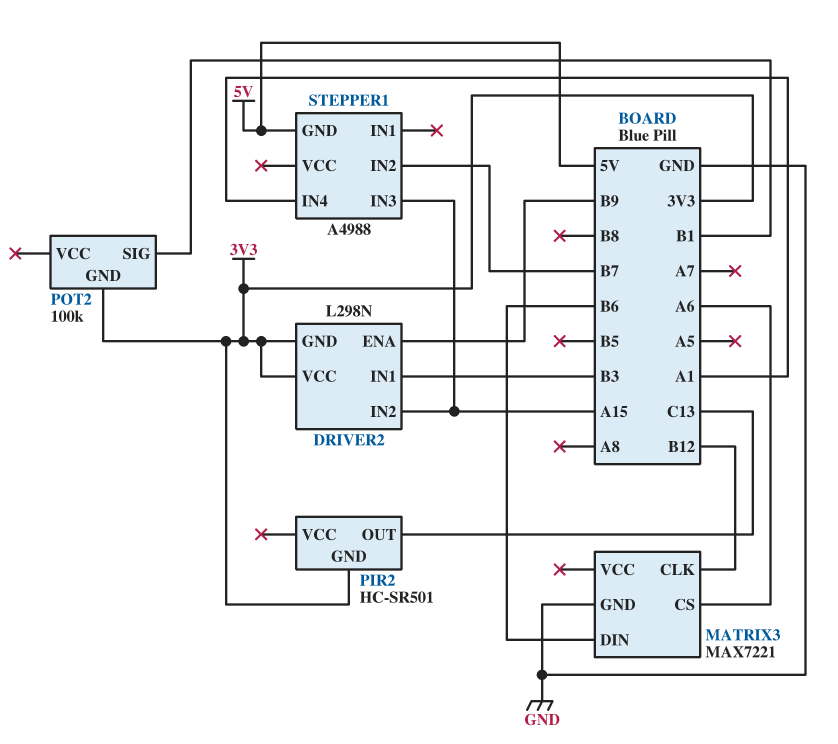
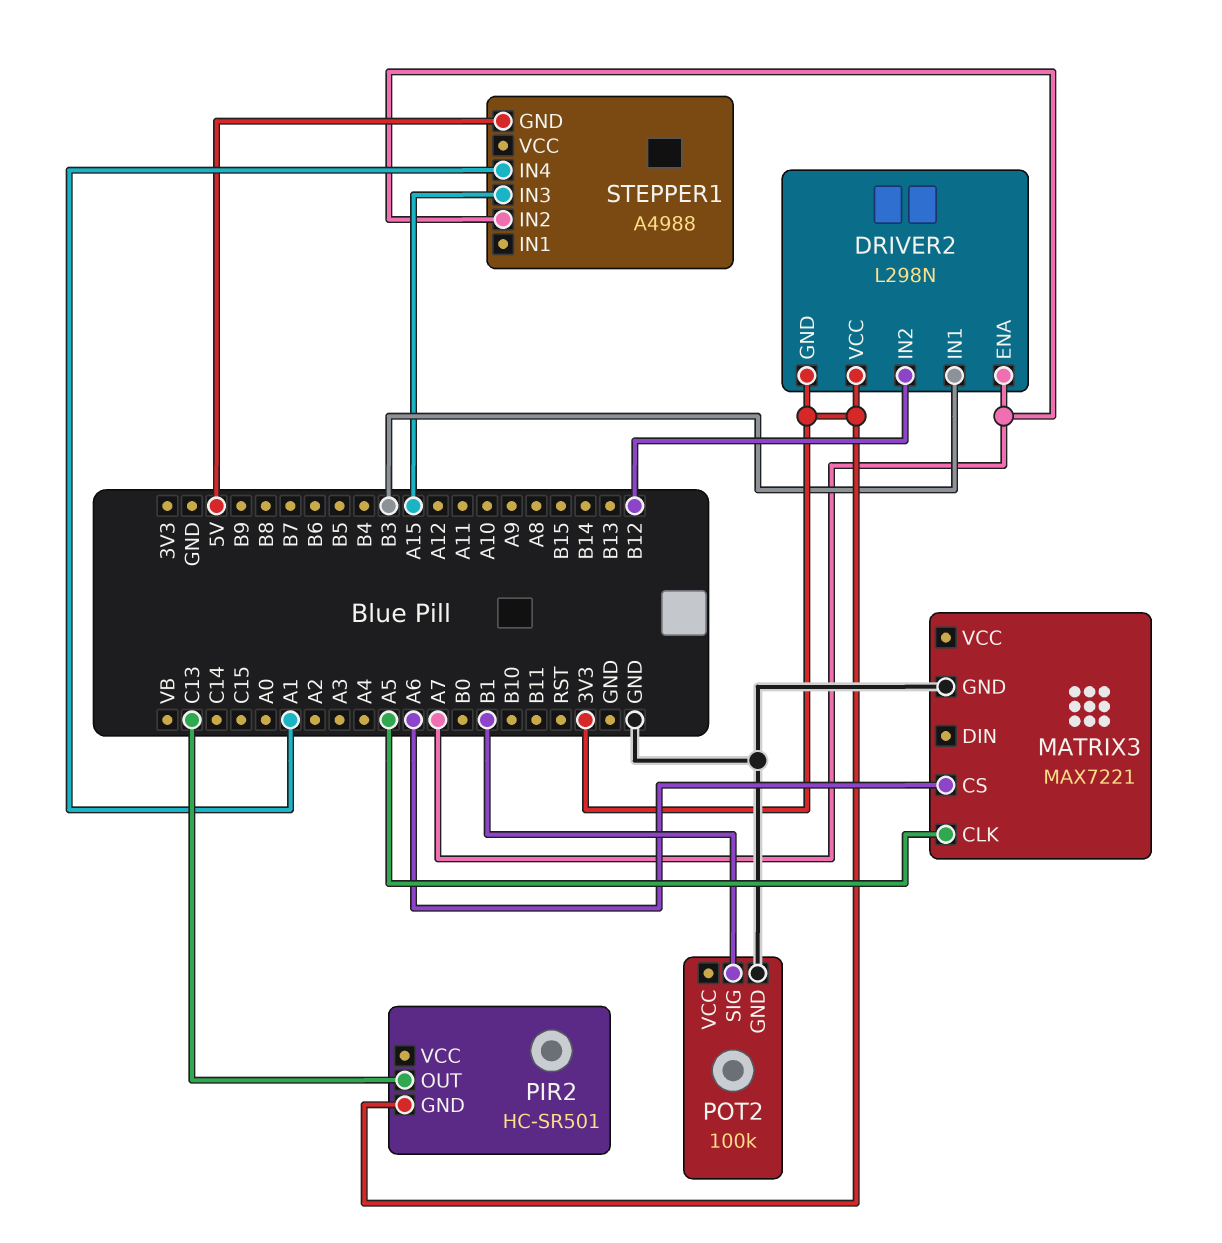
DRIVER2 pin ENA: B9 -> A7
DRIVER2 pin IN2: A15 -> B12
MATRIX3 pin CLK: B12 -> A5
MATRIX3 pin DIN: B6 -> none
POT2 pin GND: 3V3 -> GND
STEPPER1 pin IN2: B7 -> A7

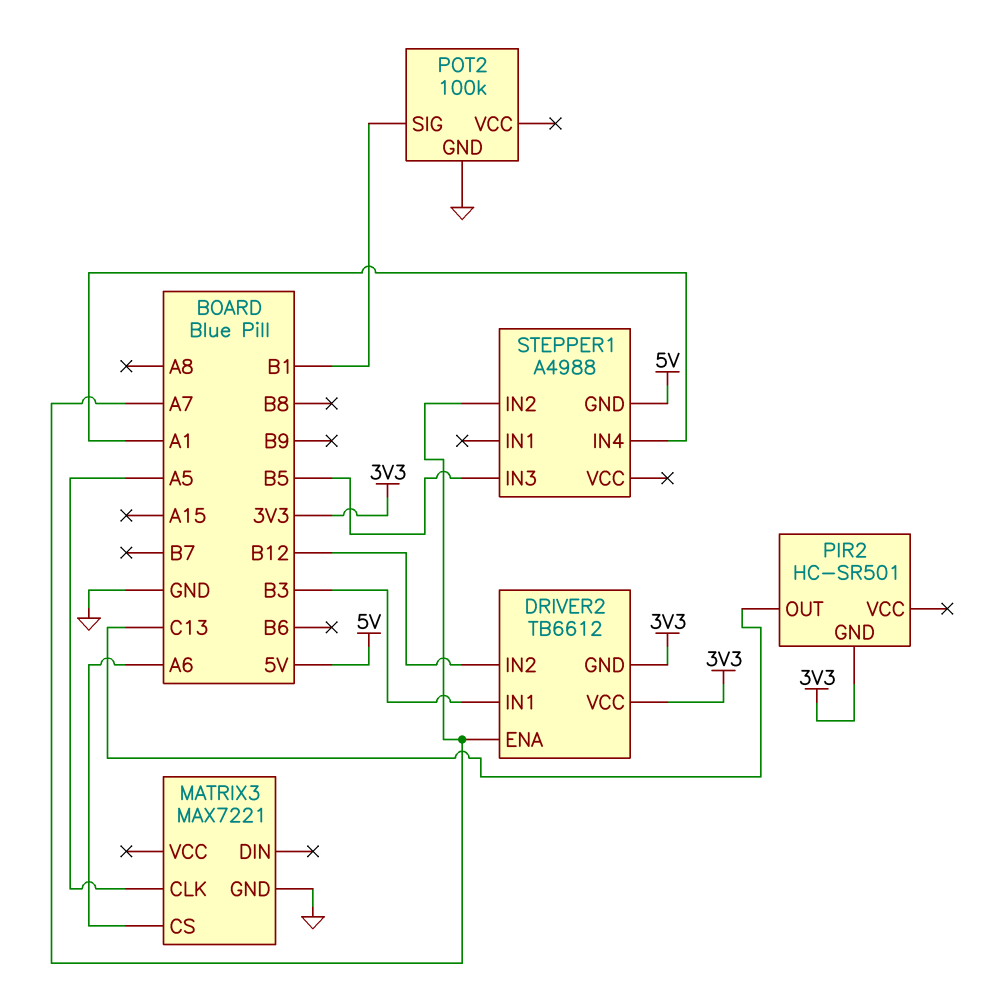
DRIVER2: L298N -> TB6612
STEPPER1 pin IN3: A15 -> B5

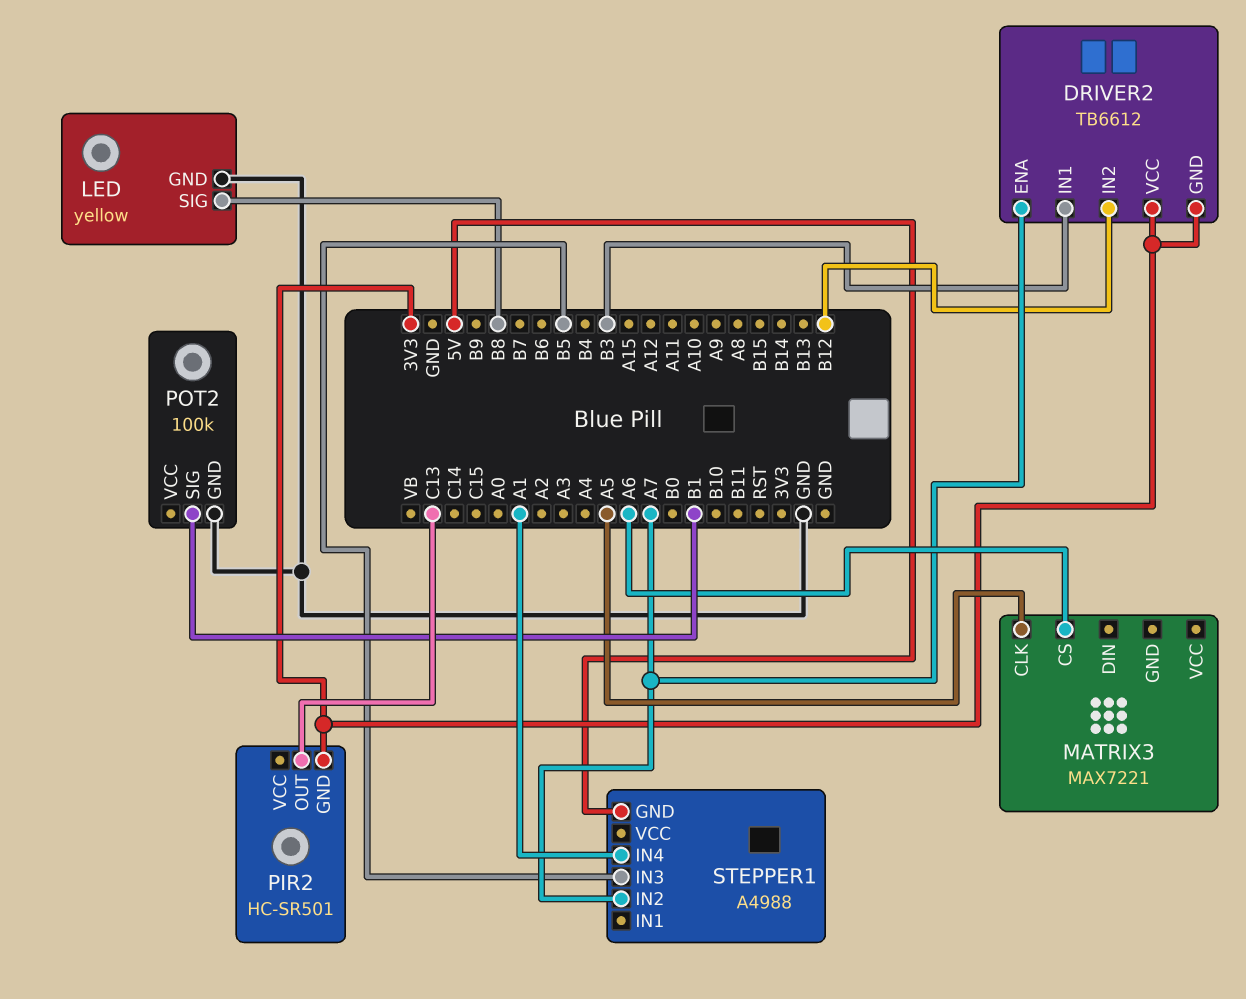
LED: none -> yellow
LED pin GND: none -> GND
LED pin SIG: none -> B8
MATRIX3 pin GND: GND -> none

